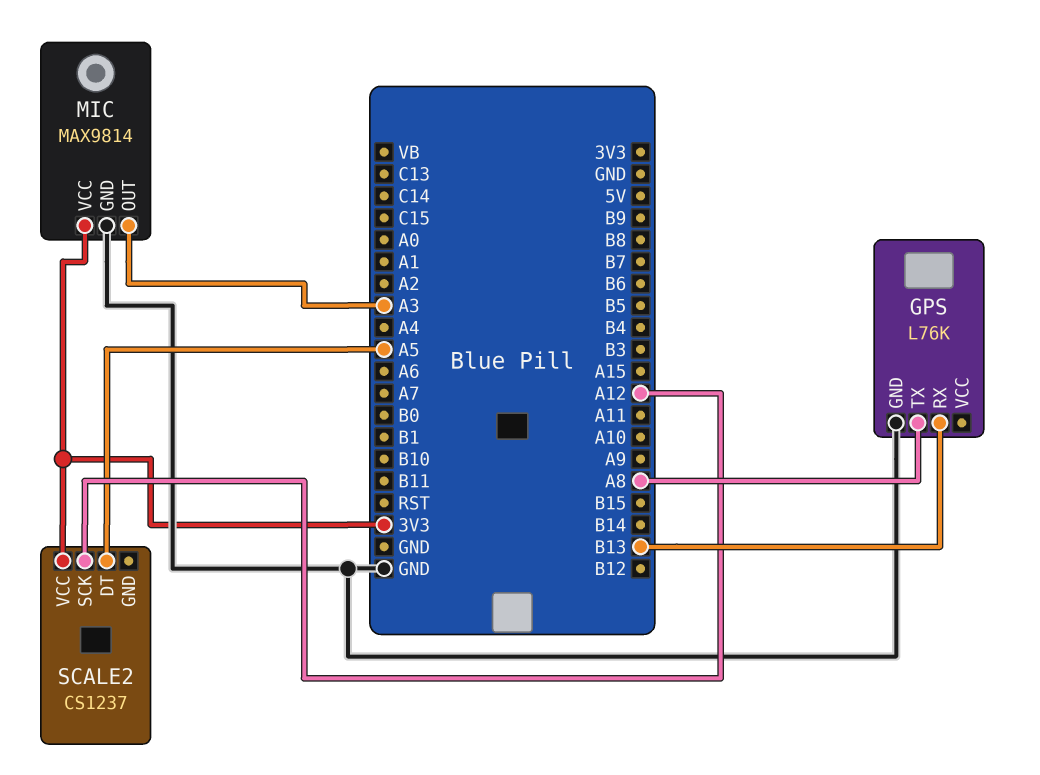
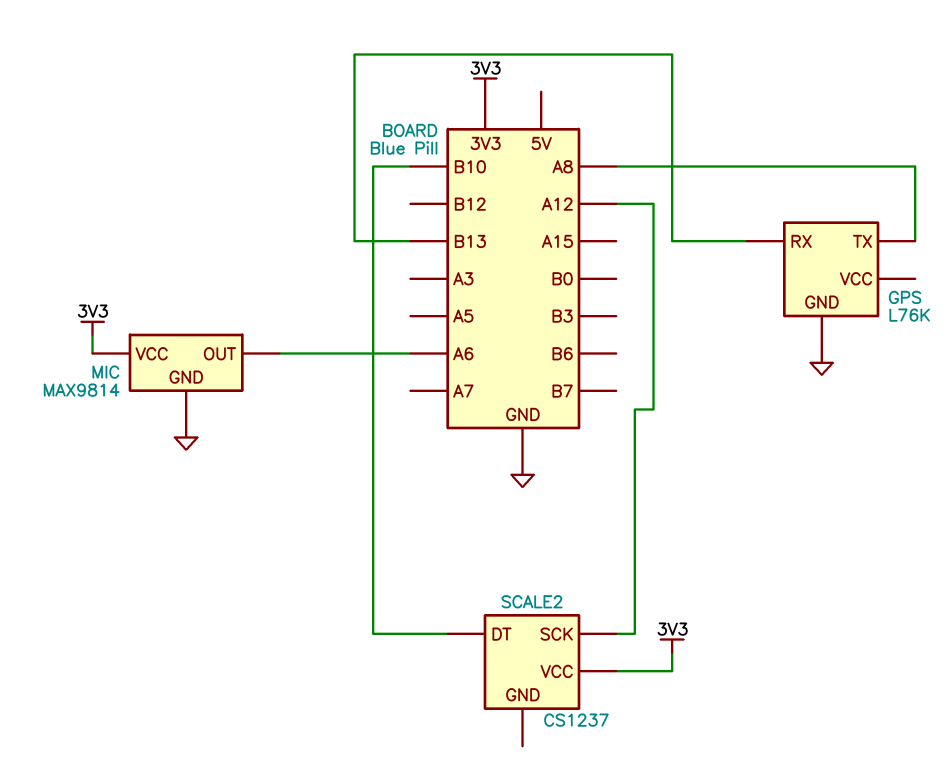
MIC pin OUT: A3 -> A6
SCALE2 pin DT: A5 -> B10

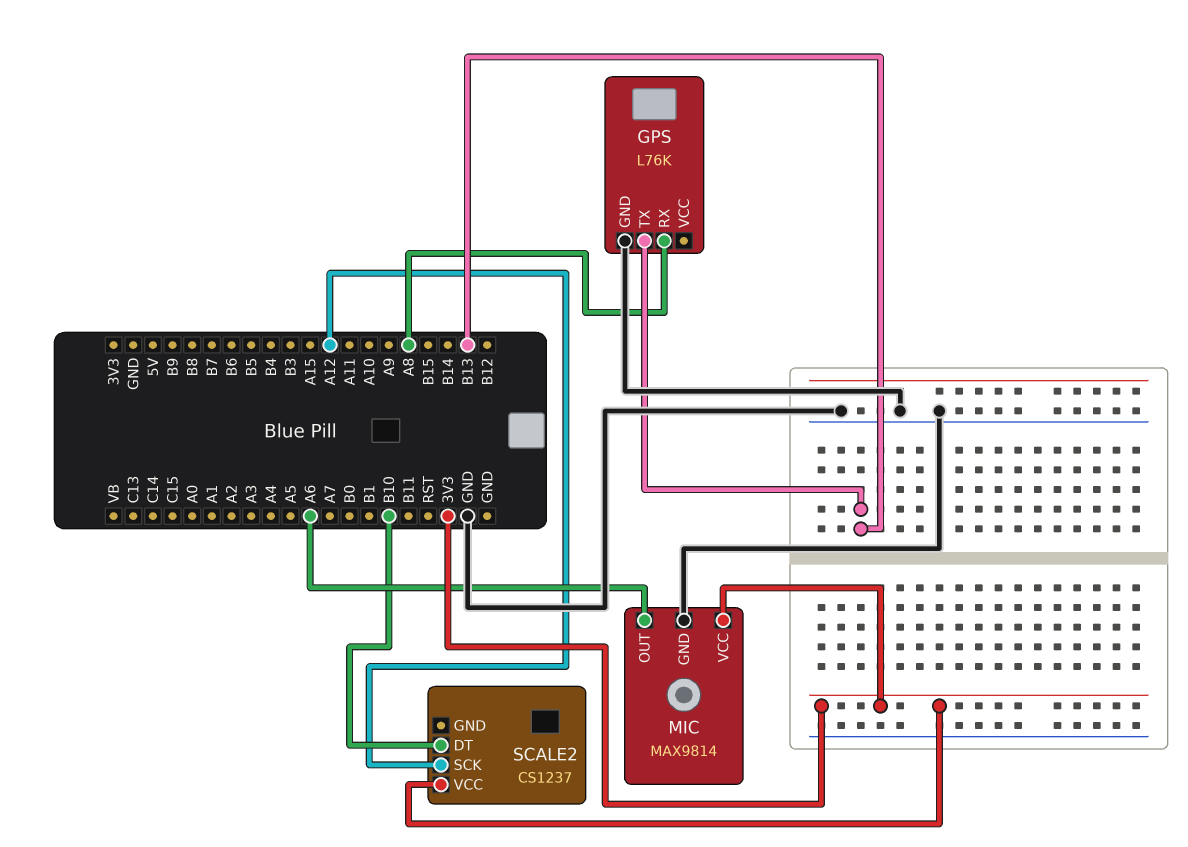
GPS pin RX: B13 -> A8
GPS pin TX: A8 -> B13

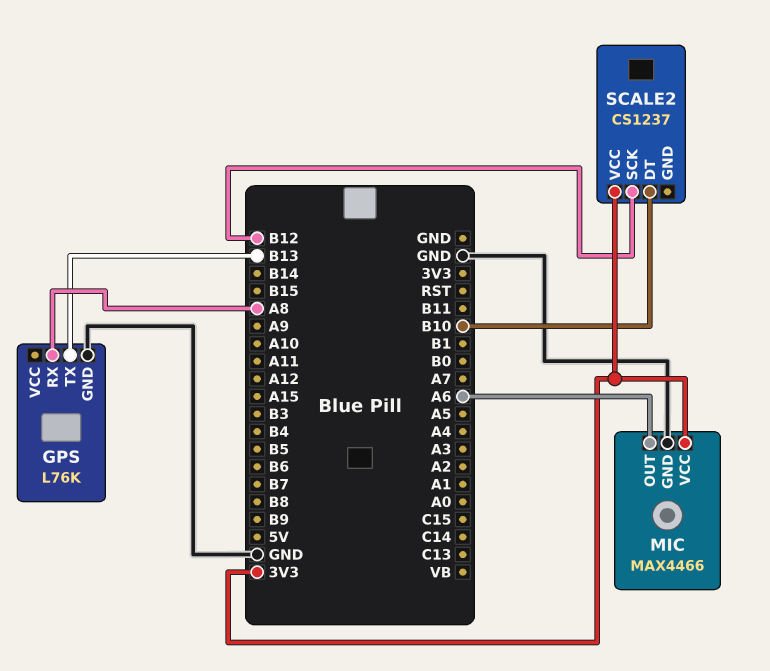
MIC: MAX9814 -> MAX4466
SCALE2 pin SCK: A12 -> B12

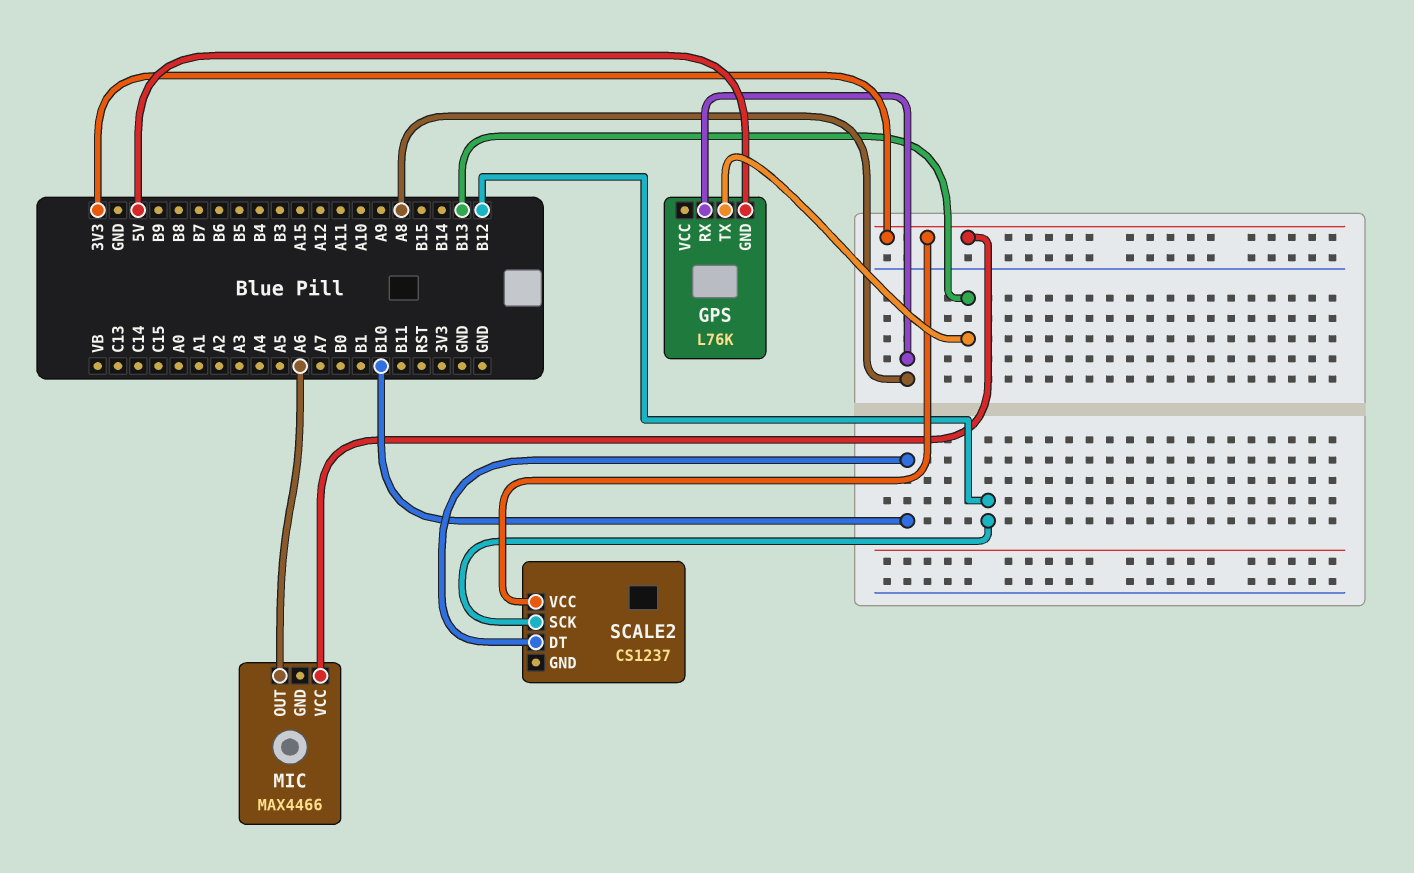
GPS pin GND: GND -> 5V
MIC pin GND: GND -> none

